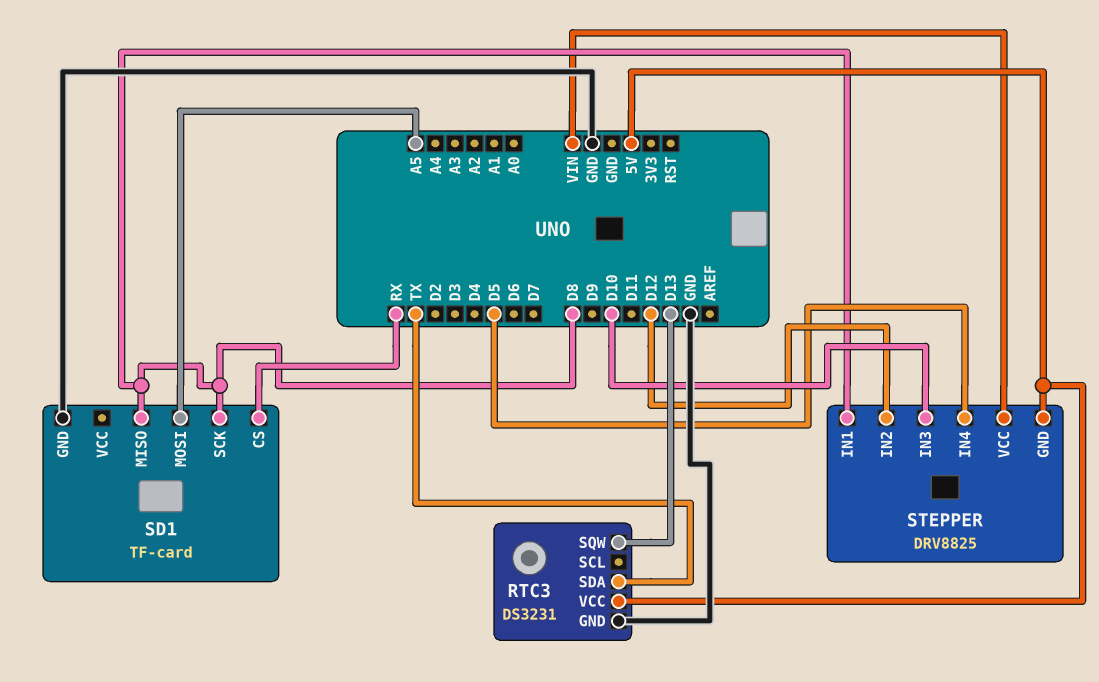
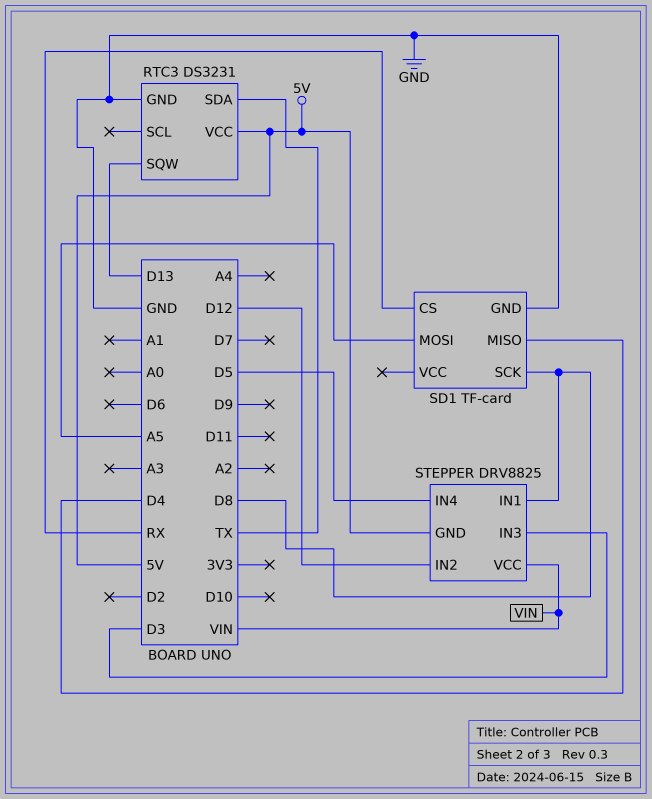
SD1 pin MISO: D8 -> D4
STEPPER pin IN3: D10 -> D3

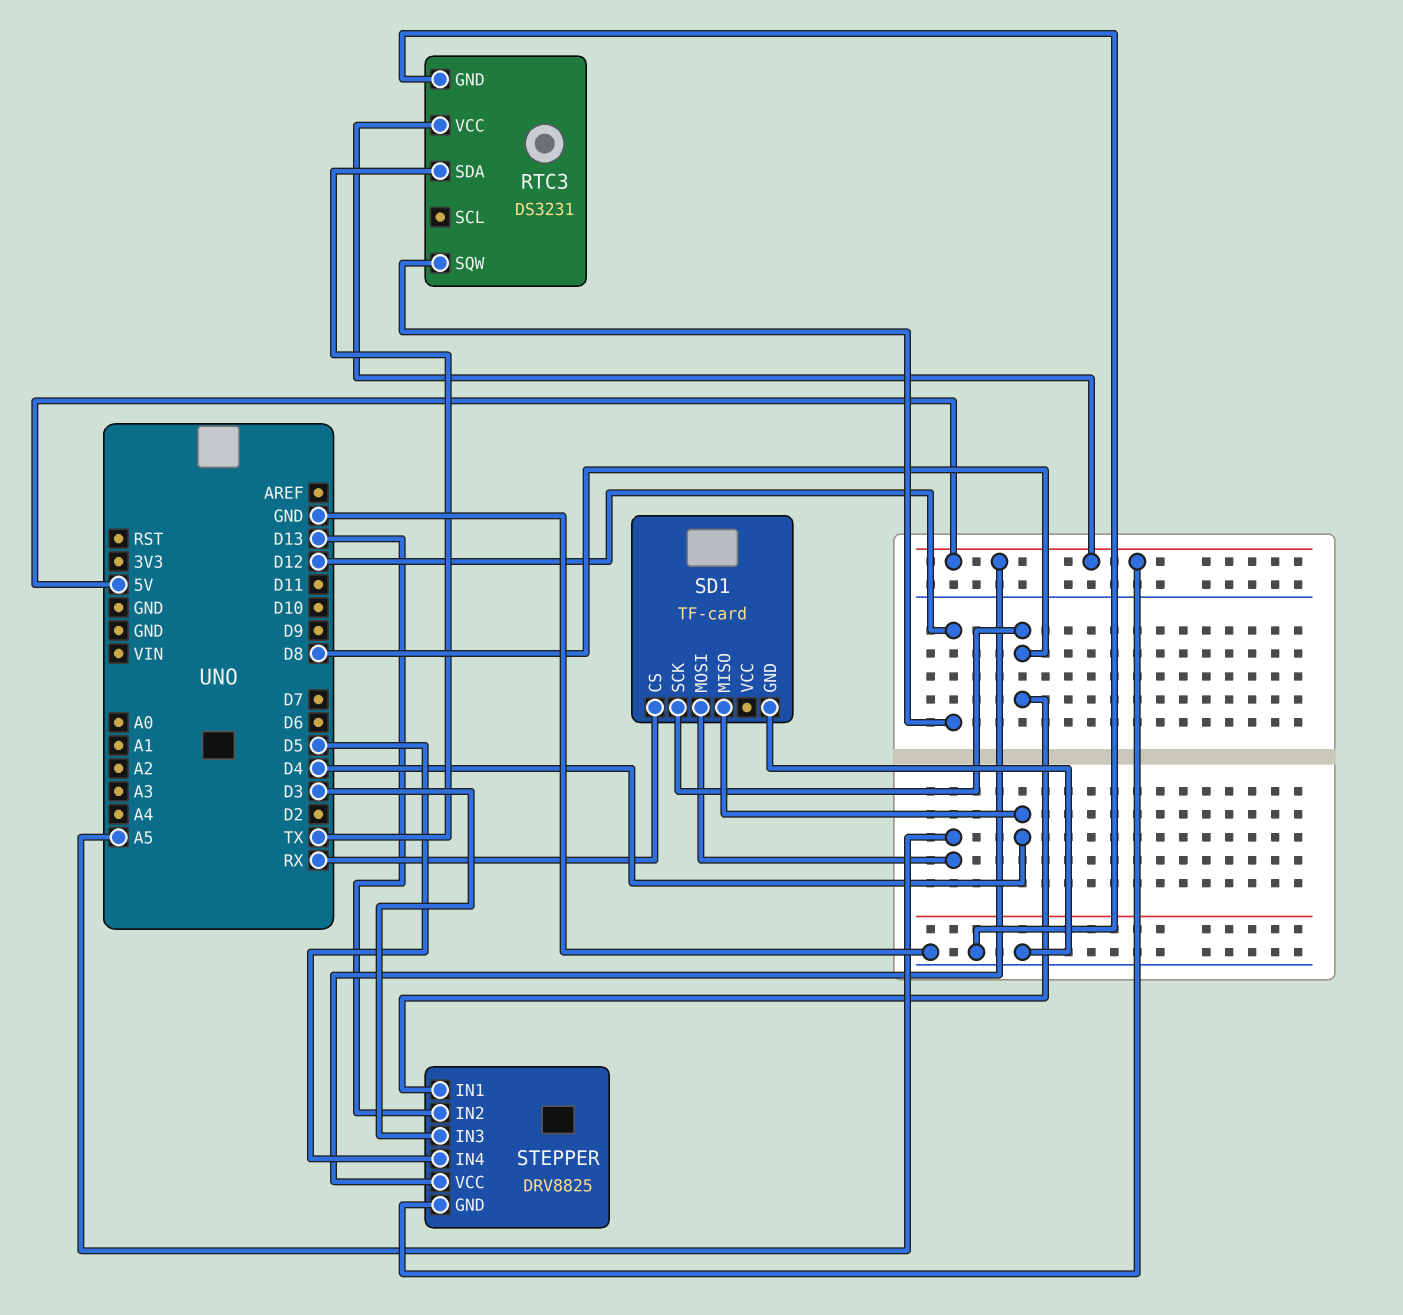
RTC3 pin SQW: D13 -> D12
STEPPER pin IN2: D12 -> D13
STEPPER pin VCC: VIN -> 5V

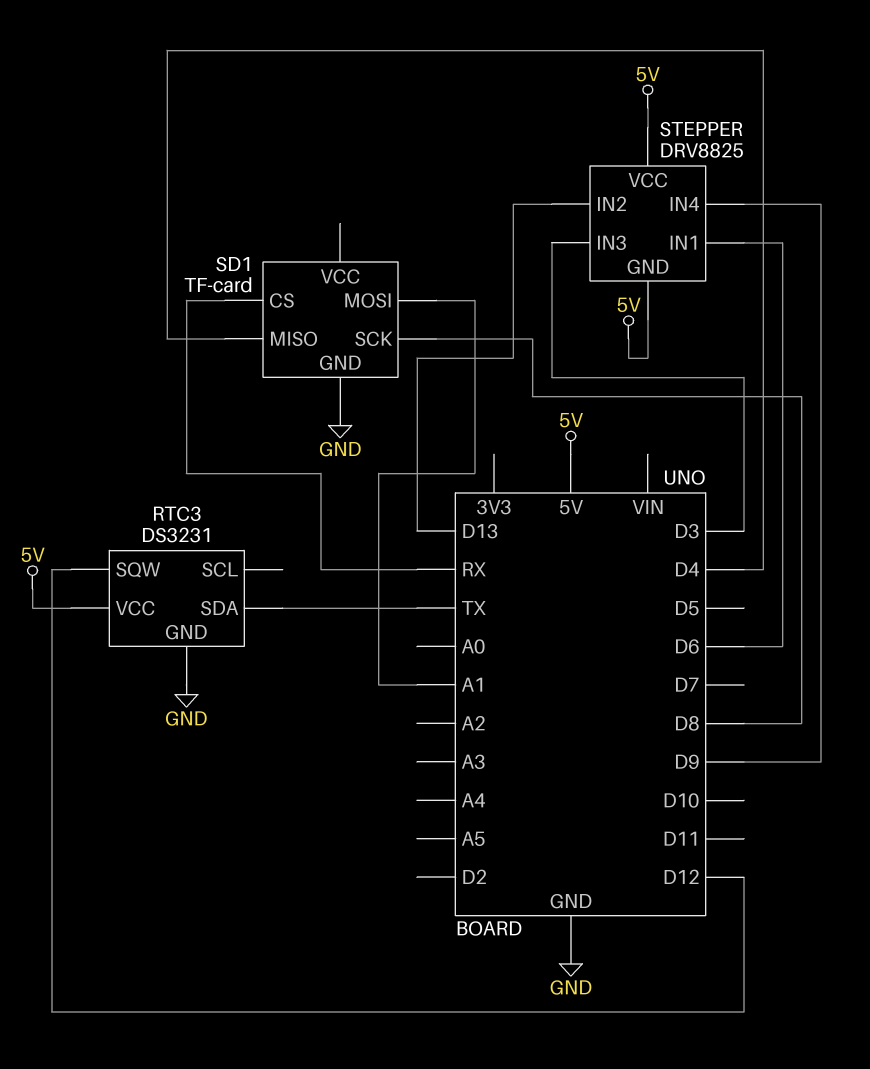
SD1 pin MOSI: A5 -> A1
STEPPER pin IN1: D8 -> D6
STEPPER pin IN4: D5 -> D9

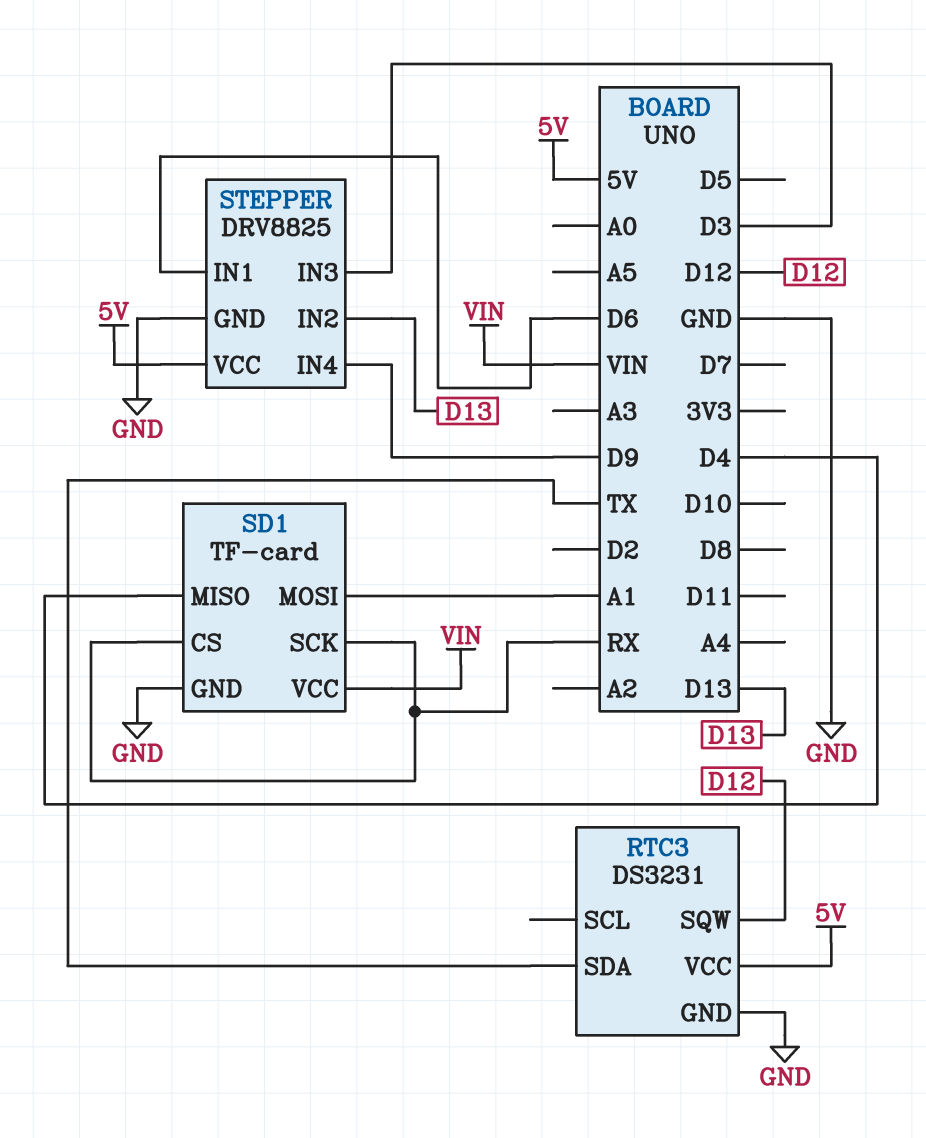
SD1 pin SCK: D8 -> RX
SD1 pin VCC: none -> VIN
STEPPER pin GND: 5V -> GND

